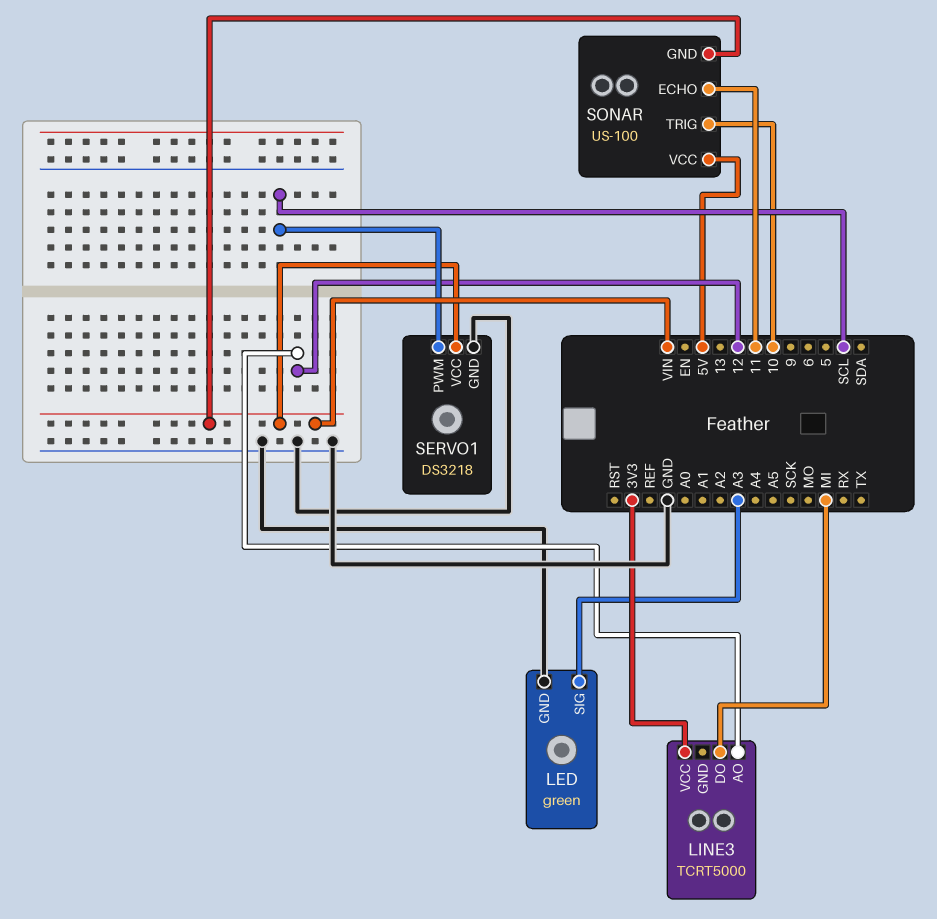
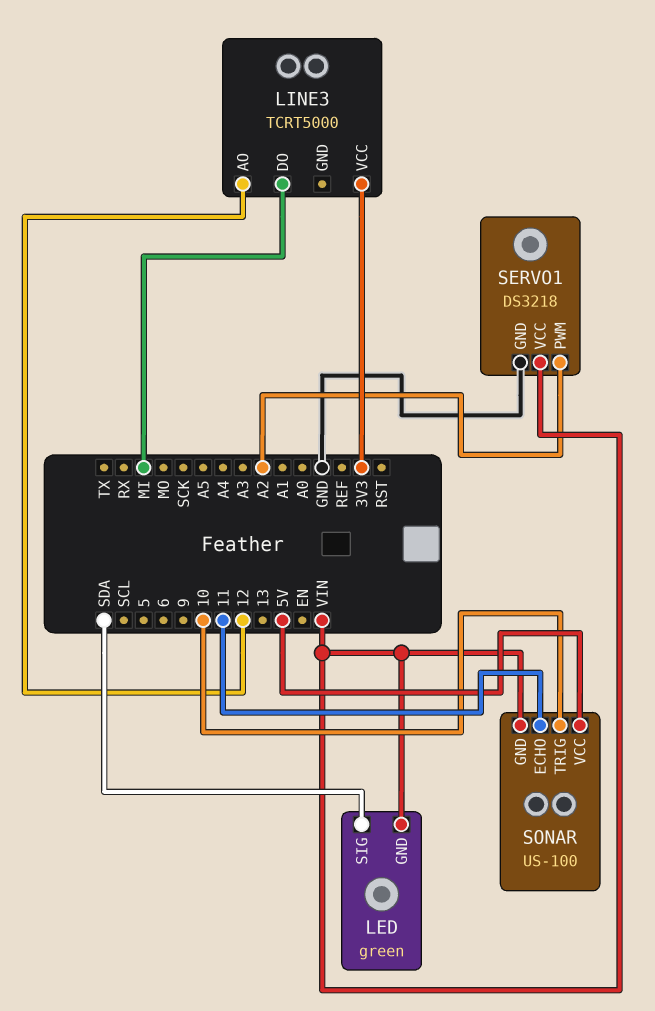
LED pin GND: GND -> VIN
LED pin SIG: A3 -> SDA
SERVO1 pin PWM: SCL -> A2

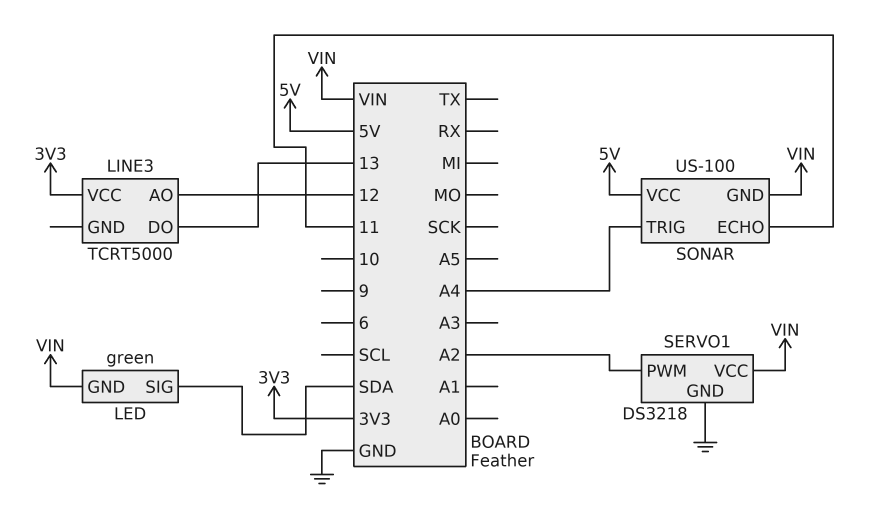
LINE3 pin DO: MI -> 13
SONAR pin TRIG: 10 -> A4

